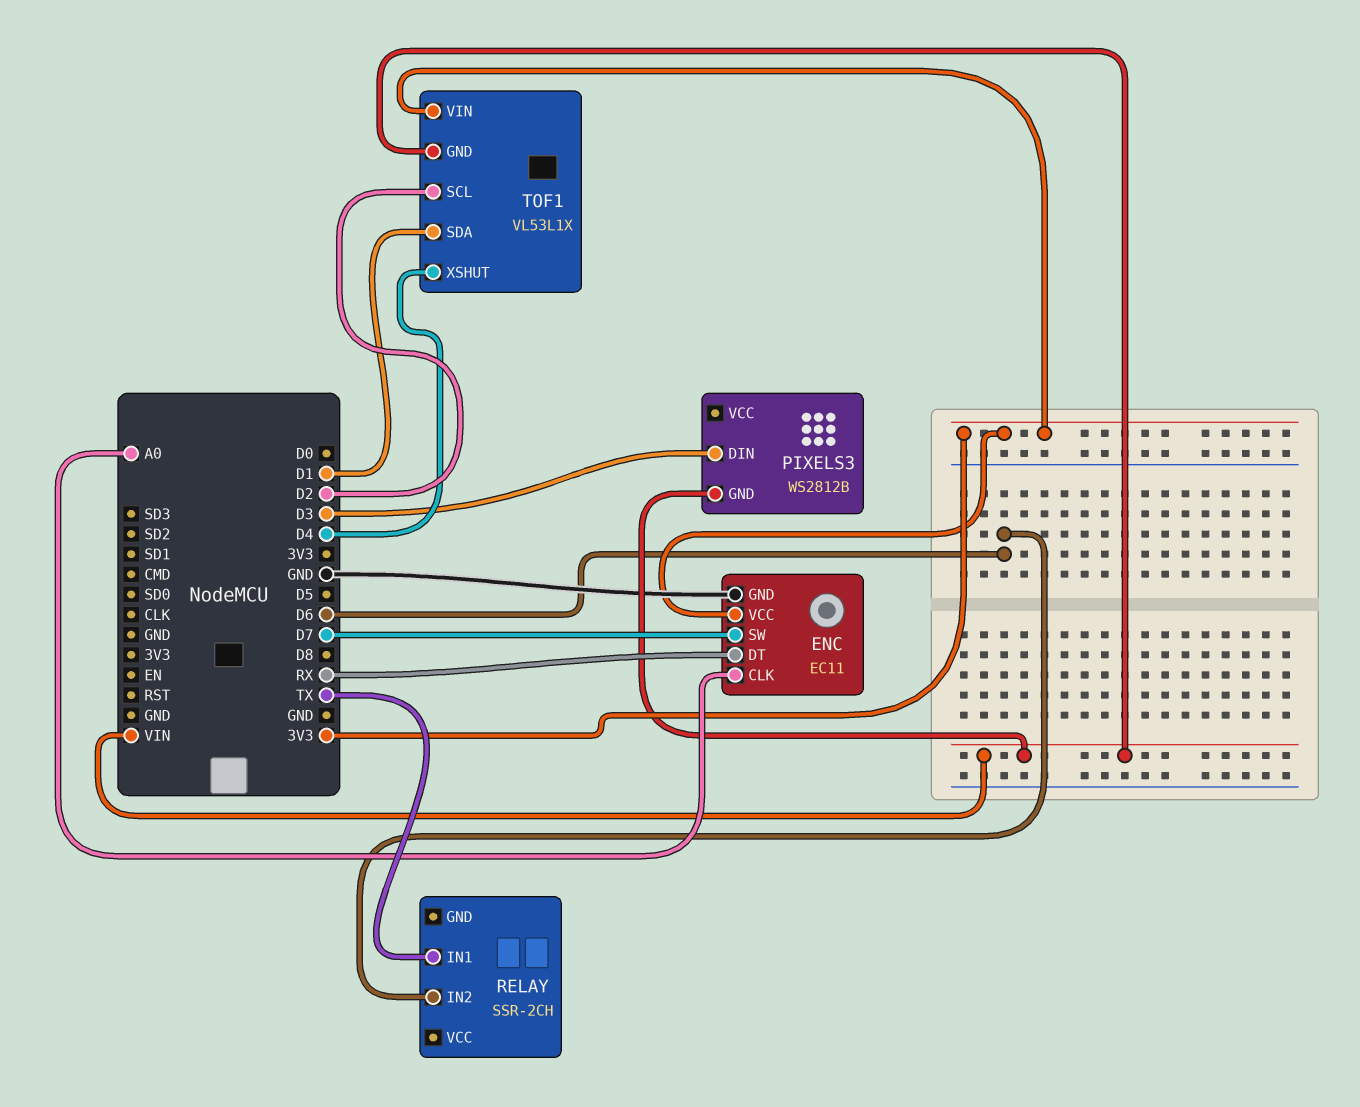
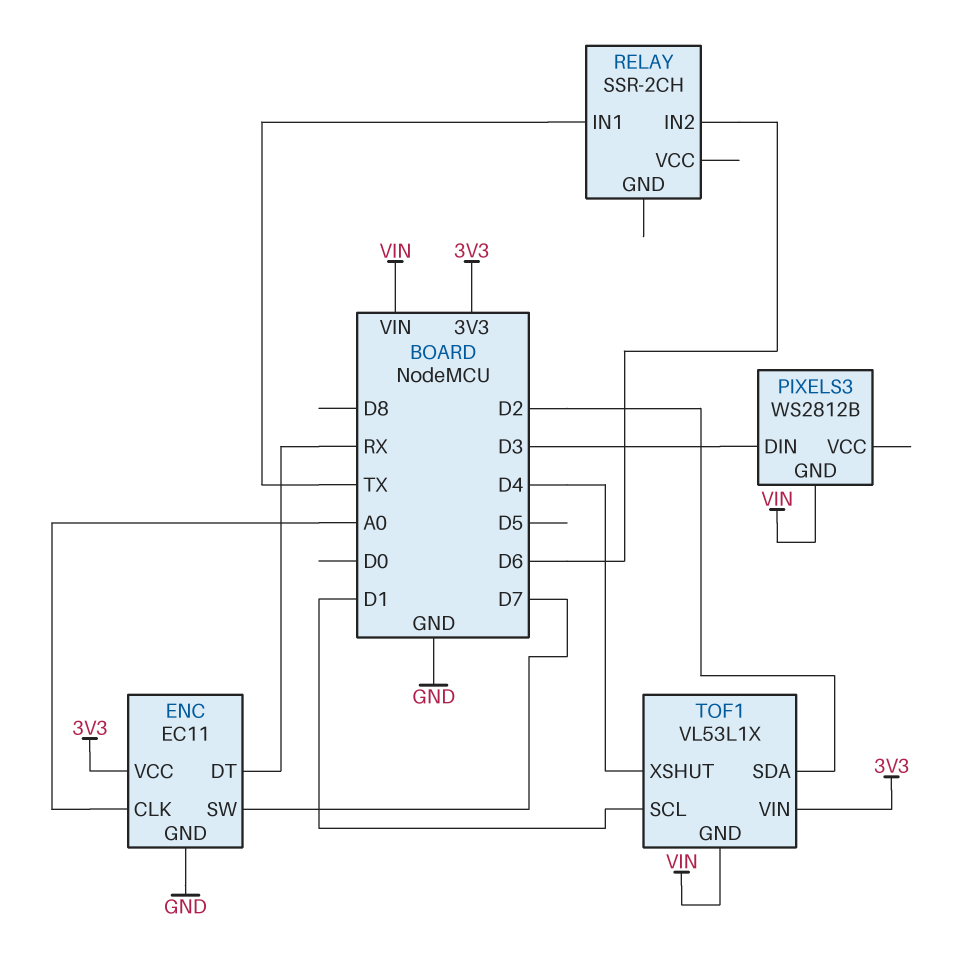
TOF1 pin SCL: D2 -> D1
TOF1 pin SDA: D1 -> D2

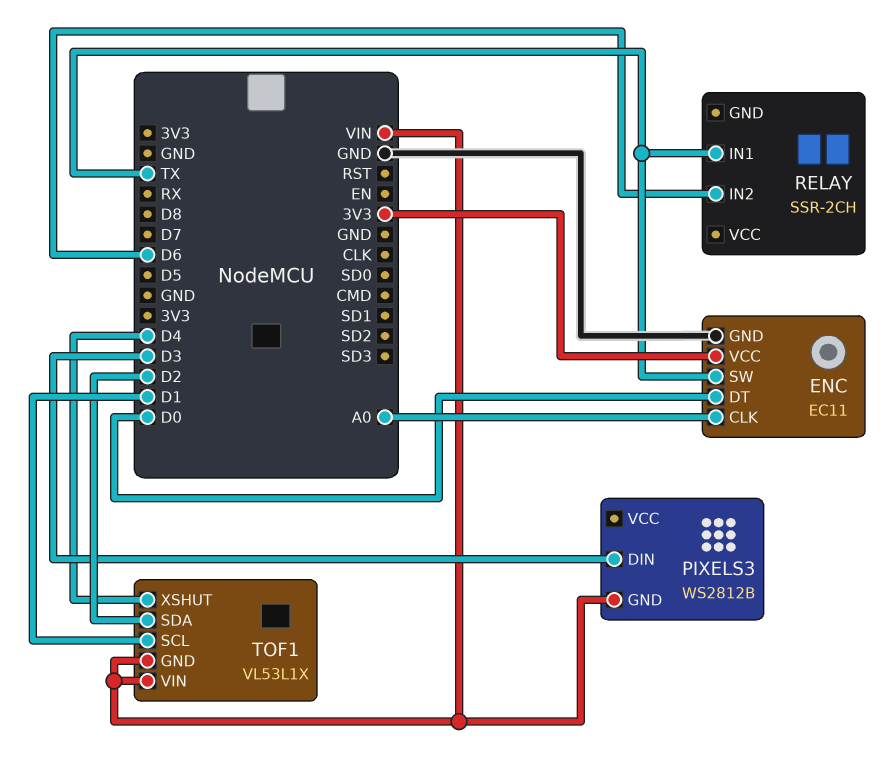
ENC pin DT: RX -> D0
ENC pin SW: D7 -> TX
TOF1 pin VIN: 3V3 -> VIN

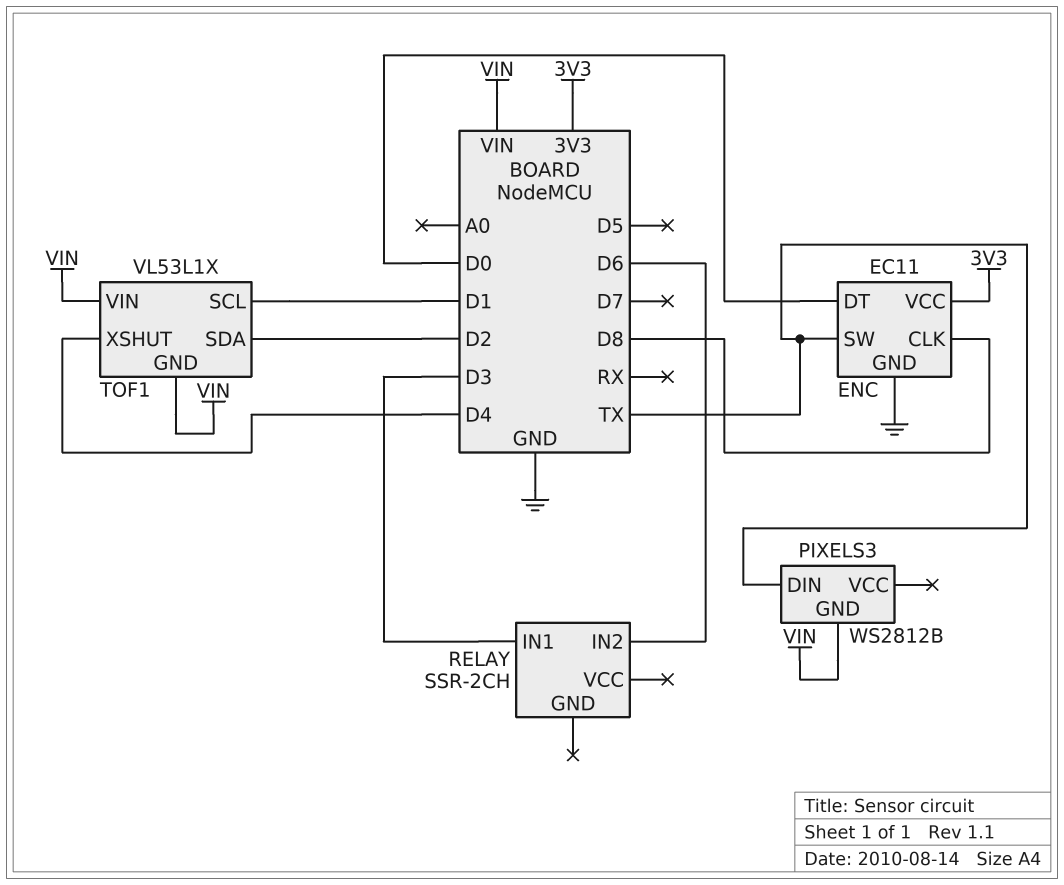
ENC pin CLK: A0 -> D8
PIXELS3 pin DIN: D3 -> TX
RELAY pin IN1: TX -> D3

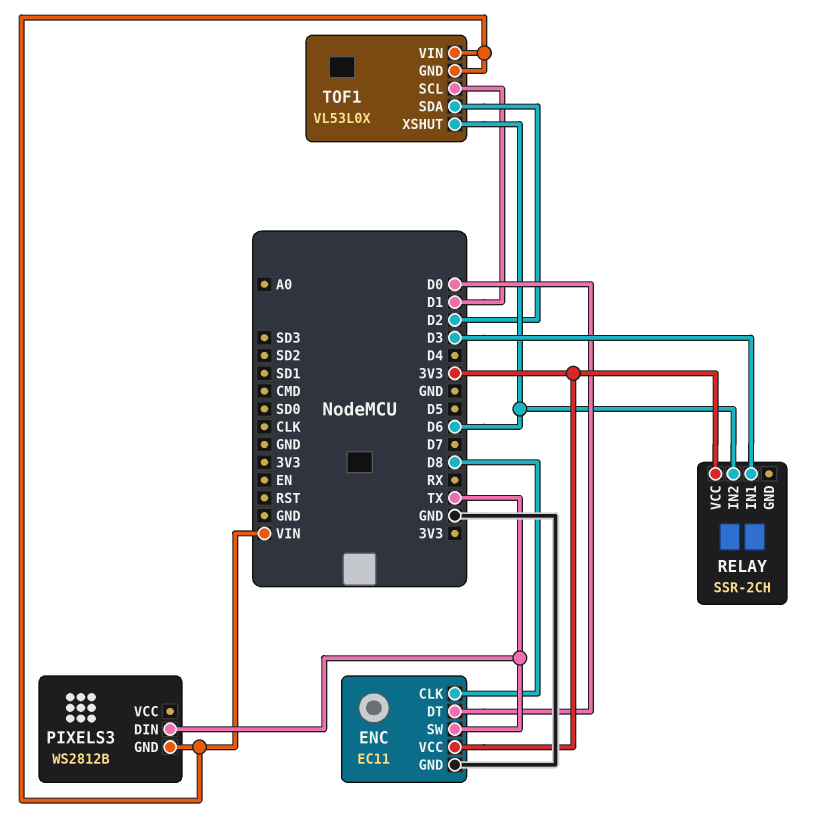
RELAY pin VCC: none -> 3V3
TOF1: VL53L1X -> VL53L0X
TOF1 pin XSHUT: D4 -> D6

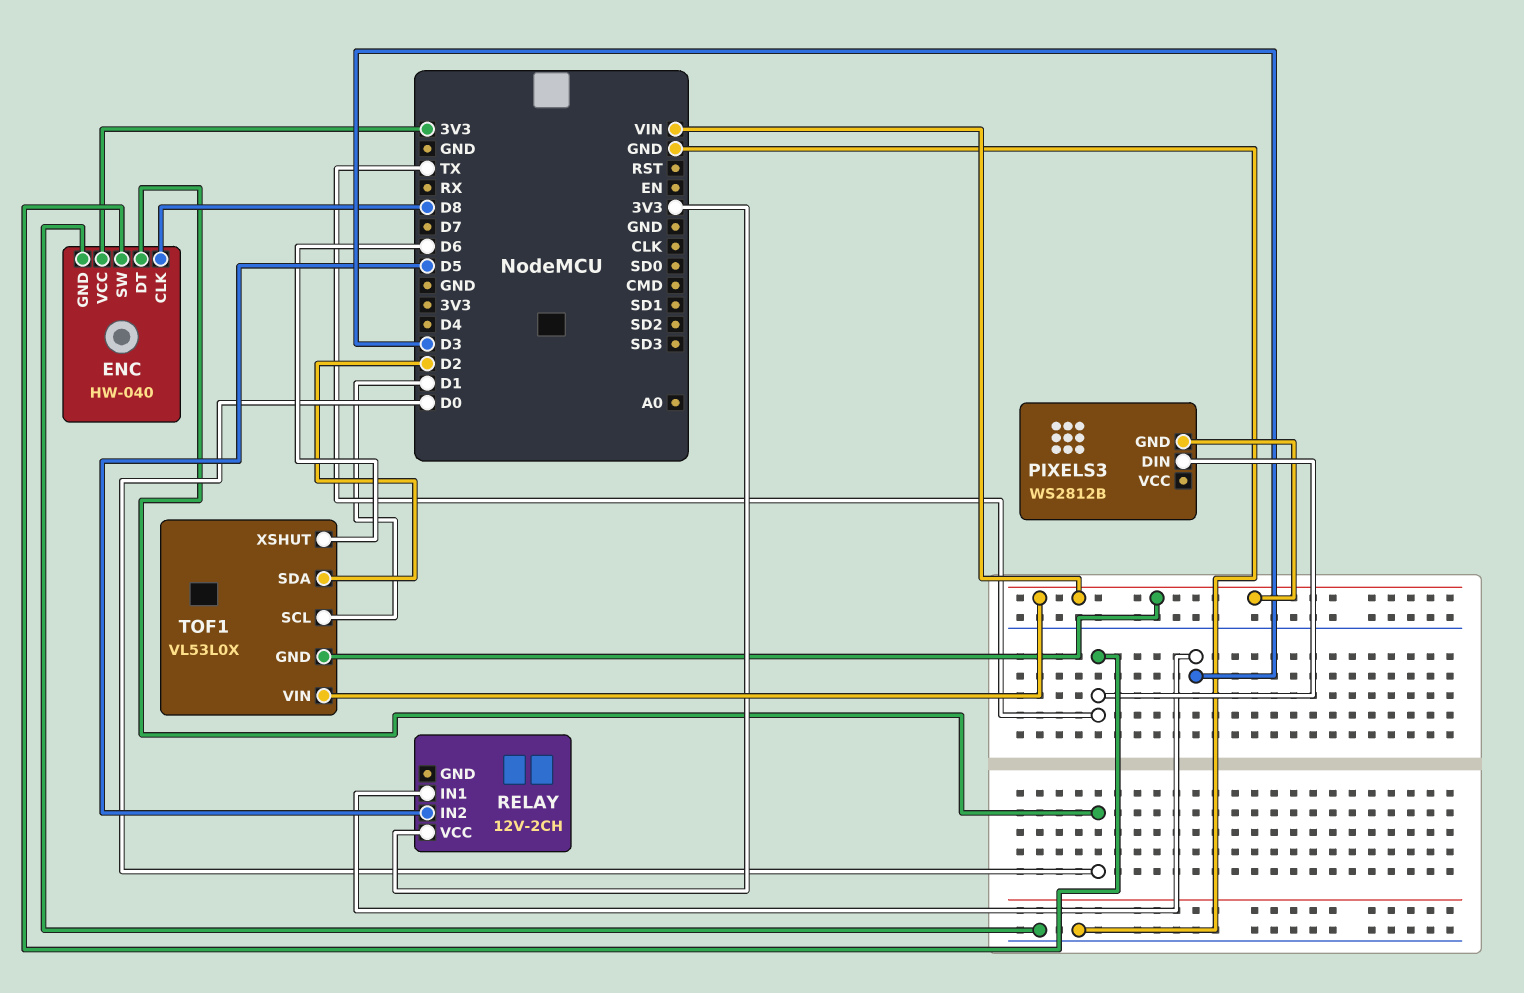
ENC: EC11 -> HW-040
RELAY: SSR-2CH -> 12V-2CH
RELAY pin IN2: D6 -> D5

